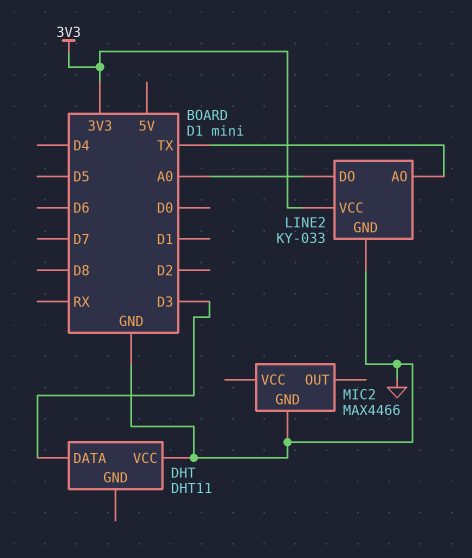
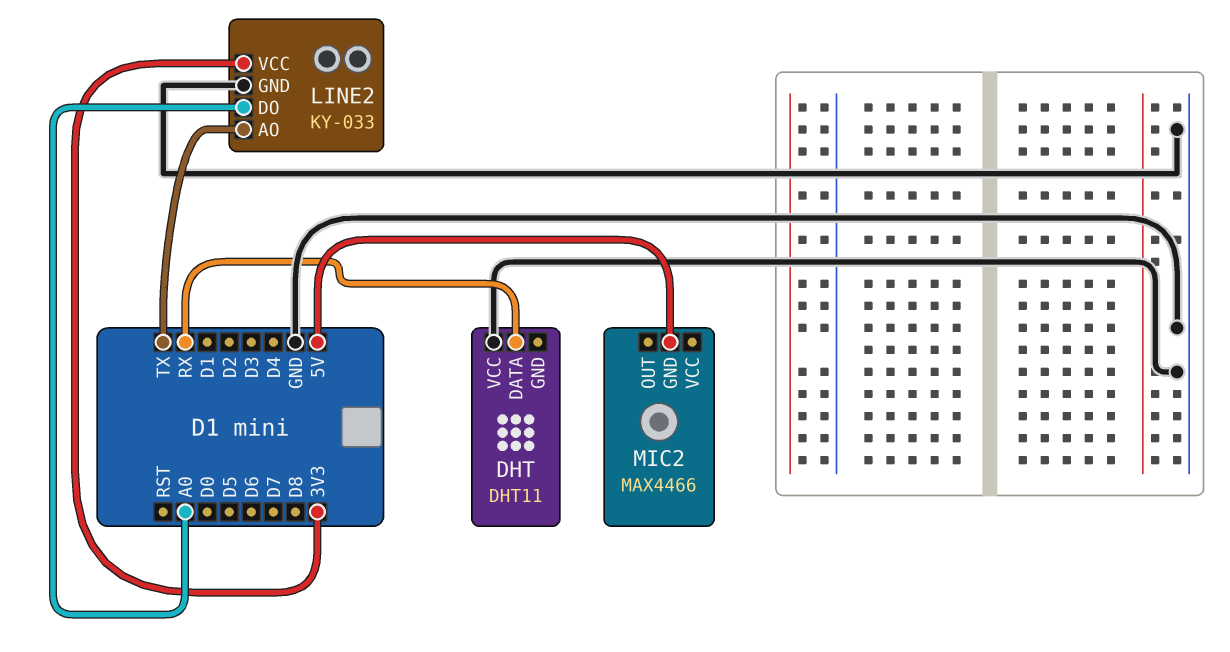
DHT pin DATA: D3 -> RX
MIC2 pin GND: GND -> 5V

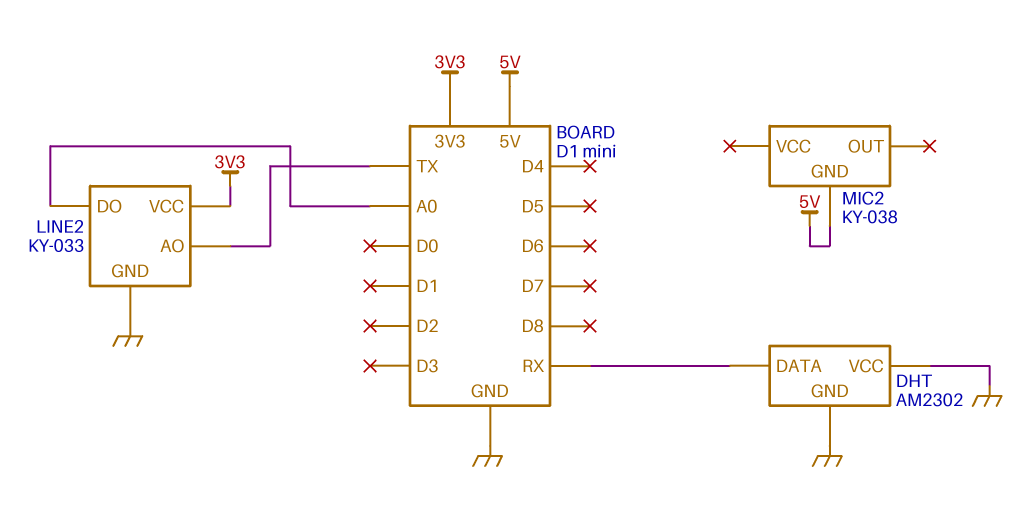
DHT: DHT11 -> AM2302
DHT pin GND: none -> GND
MIC2: MAX4466 -> KY-038

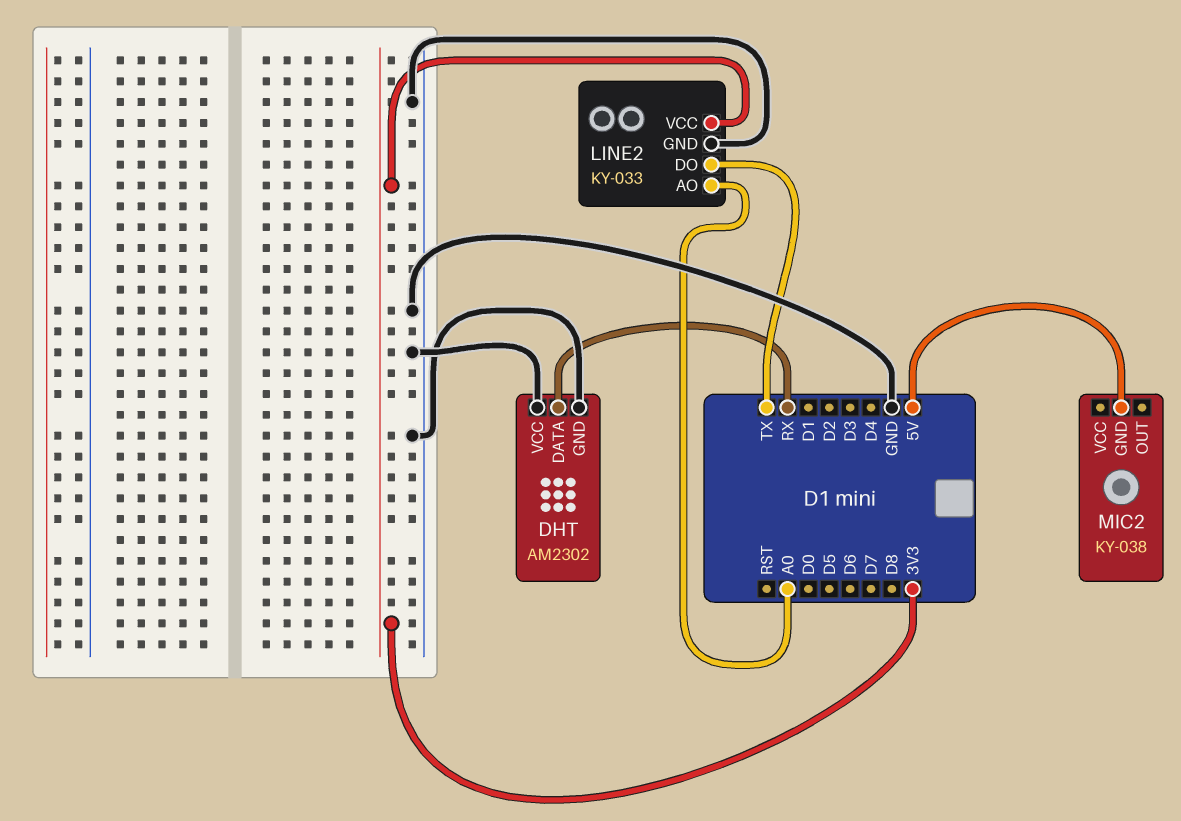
LINE2 pin AO: TX -> A0
LINE2 pin DO: A0 -> TX

